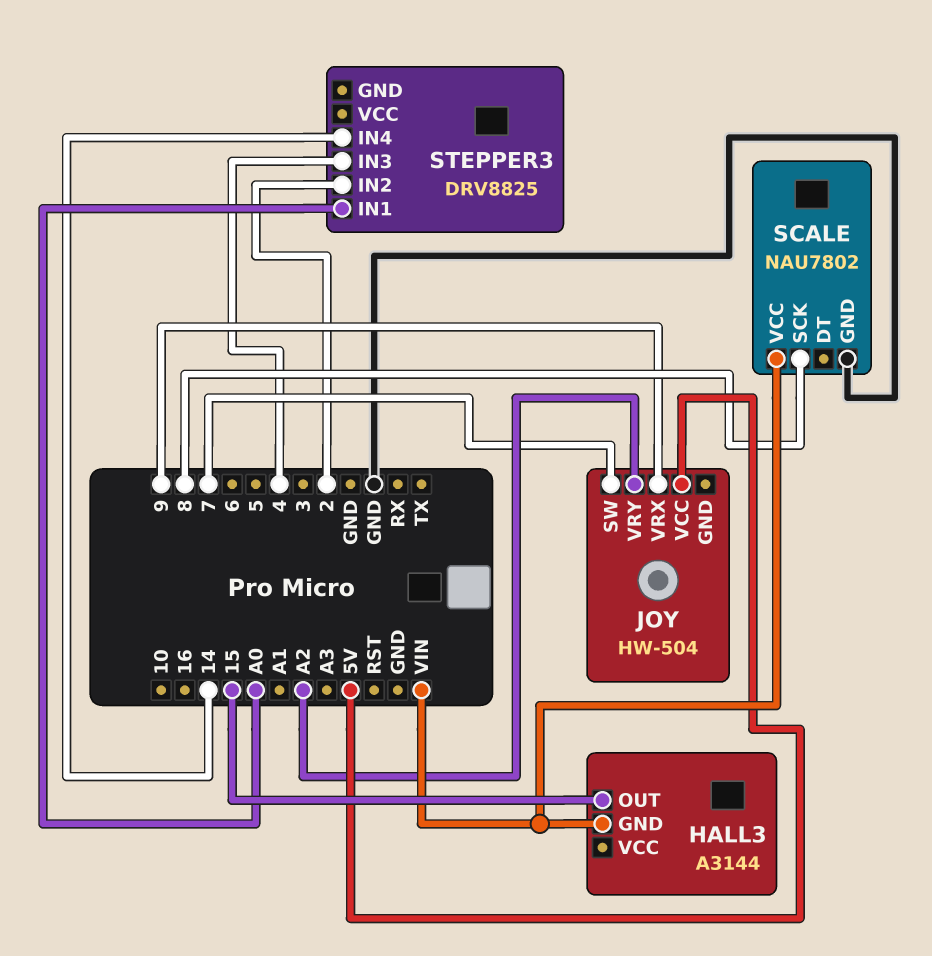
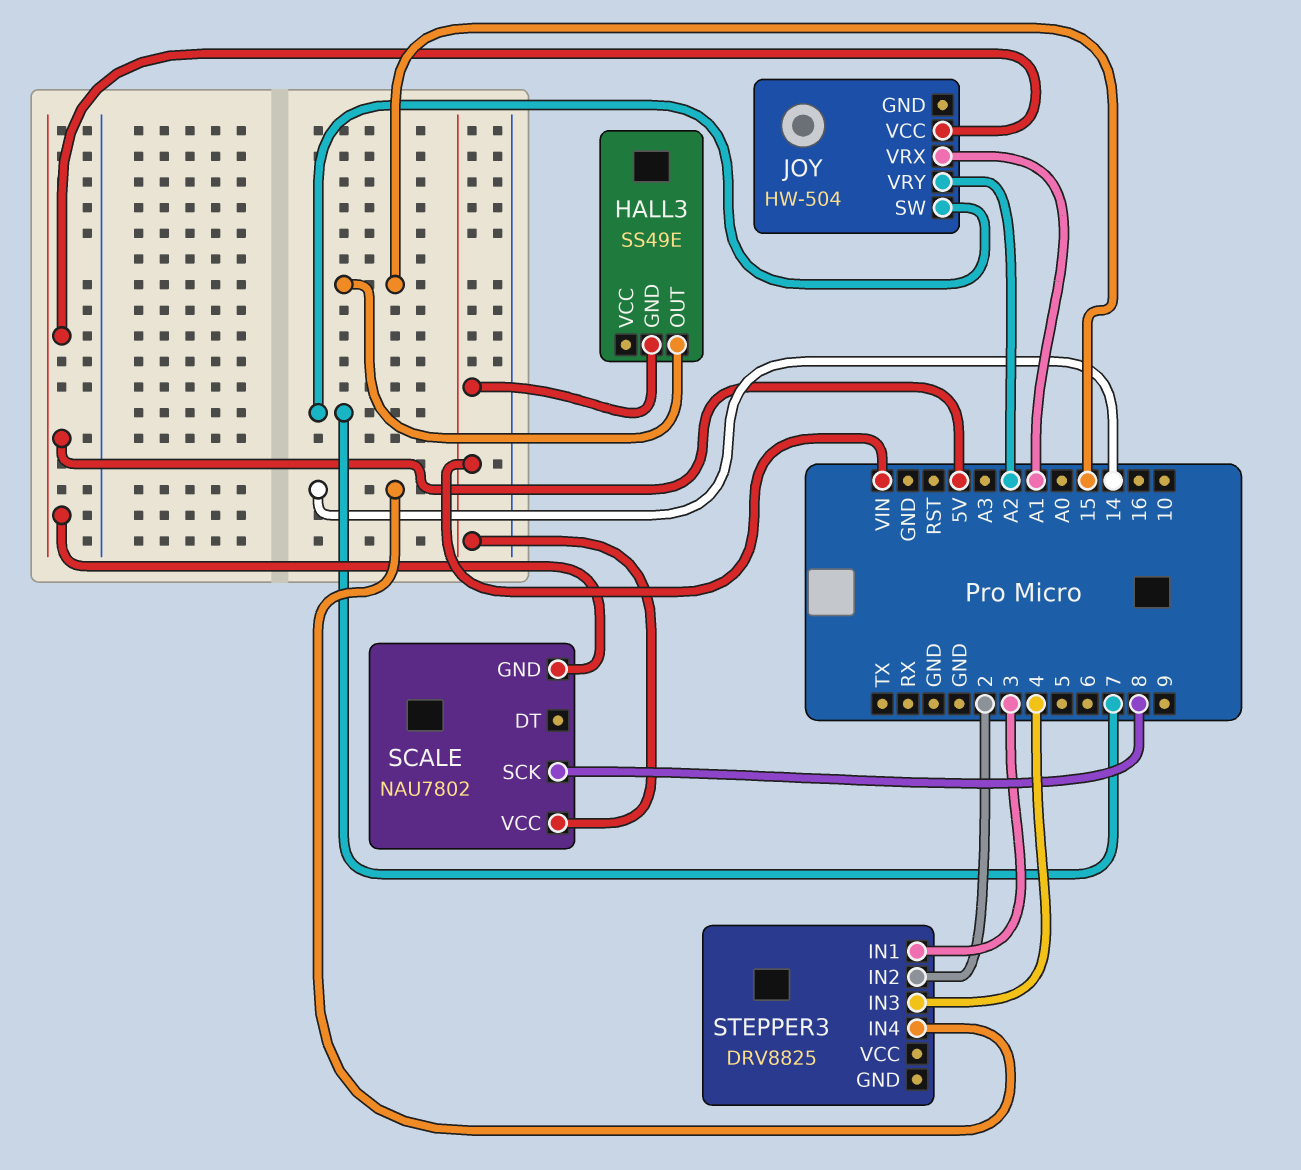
HALL3: A3144 -> SS49E
JOY pin VRX: 9 -> A1
SCALE pin GND: GND -> 5V
STEPPER3 pin IN1: A0 -> 3

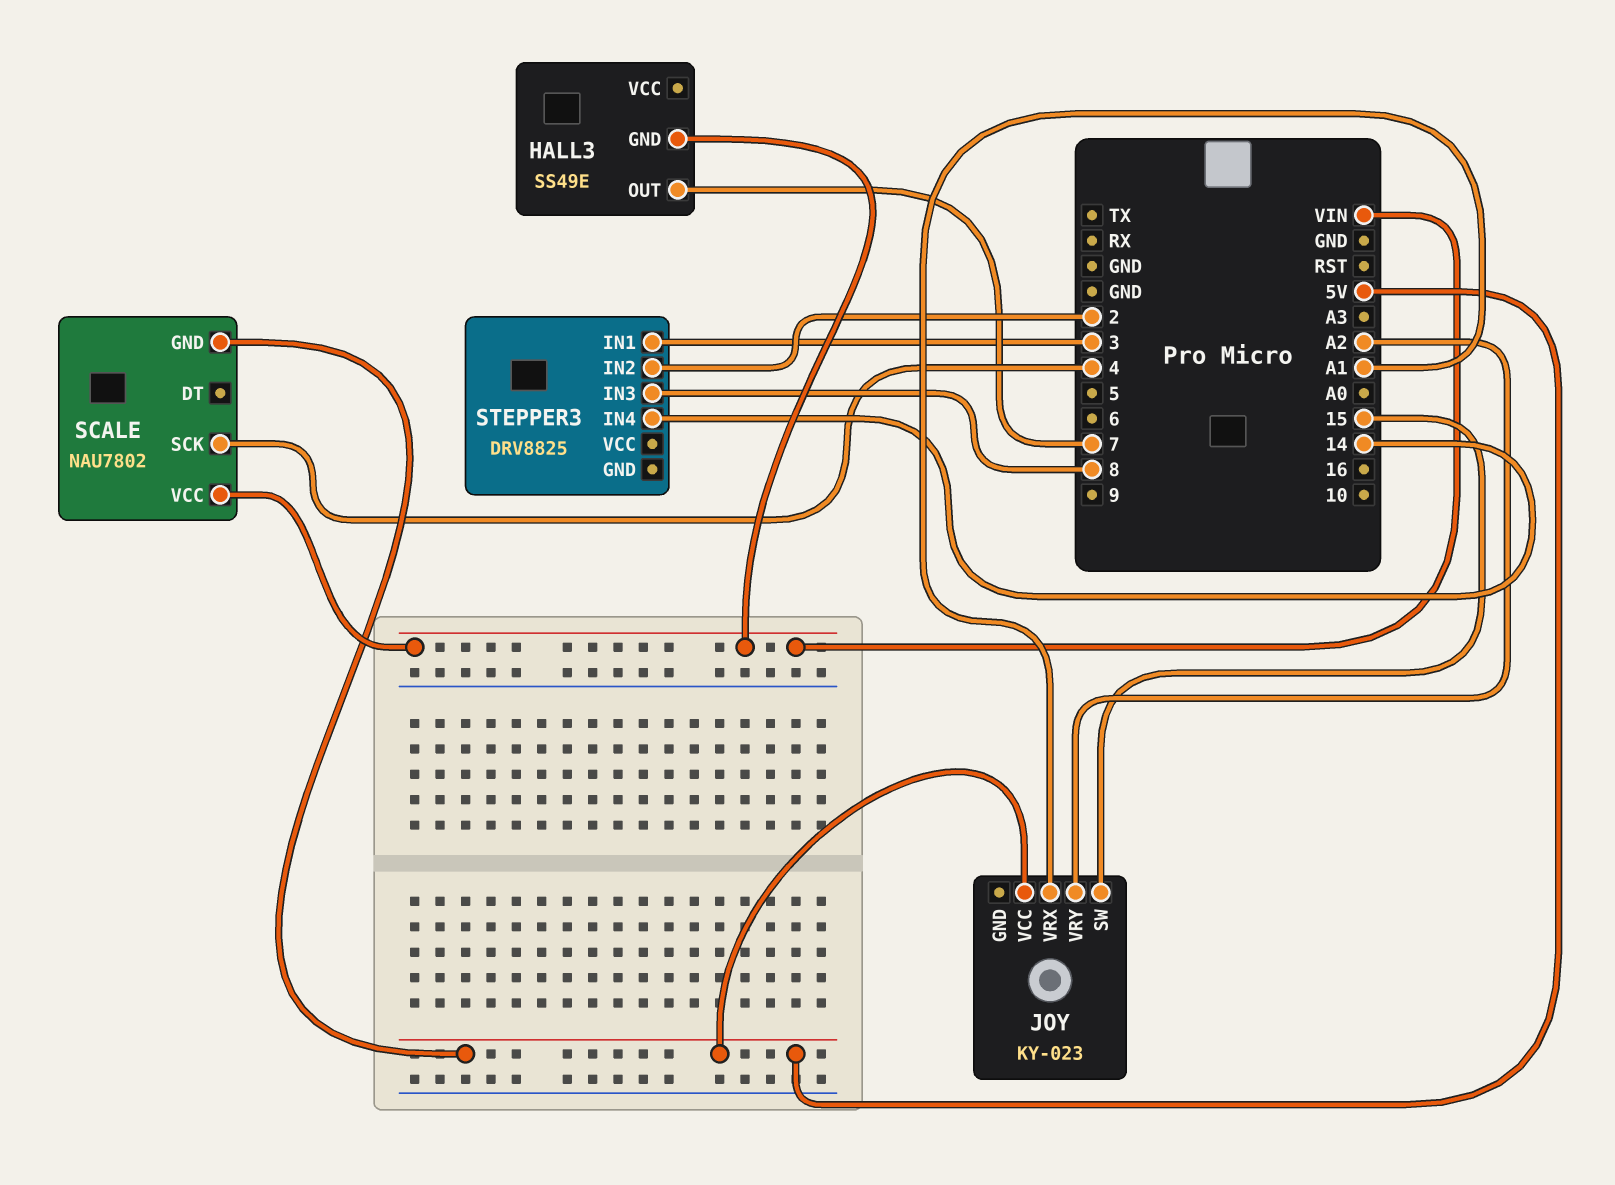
HALL3 pin OUT: 15 -> 7
JOY: HW-504 -> KY-023
JOY pin SW: 7 -> 15
SCALE pin SCK: 8 -> 4
STEPPER3 pin IN3: 4 -> 8

